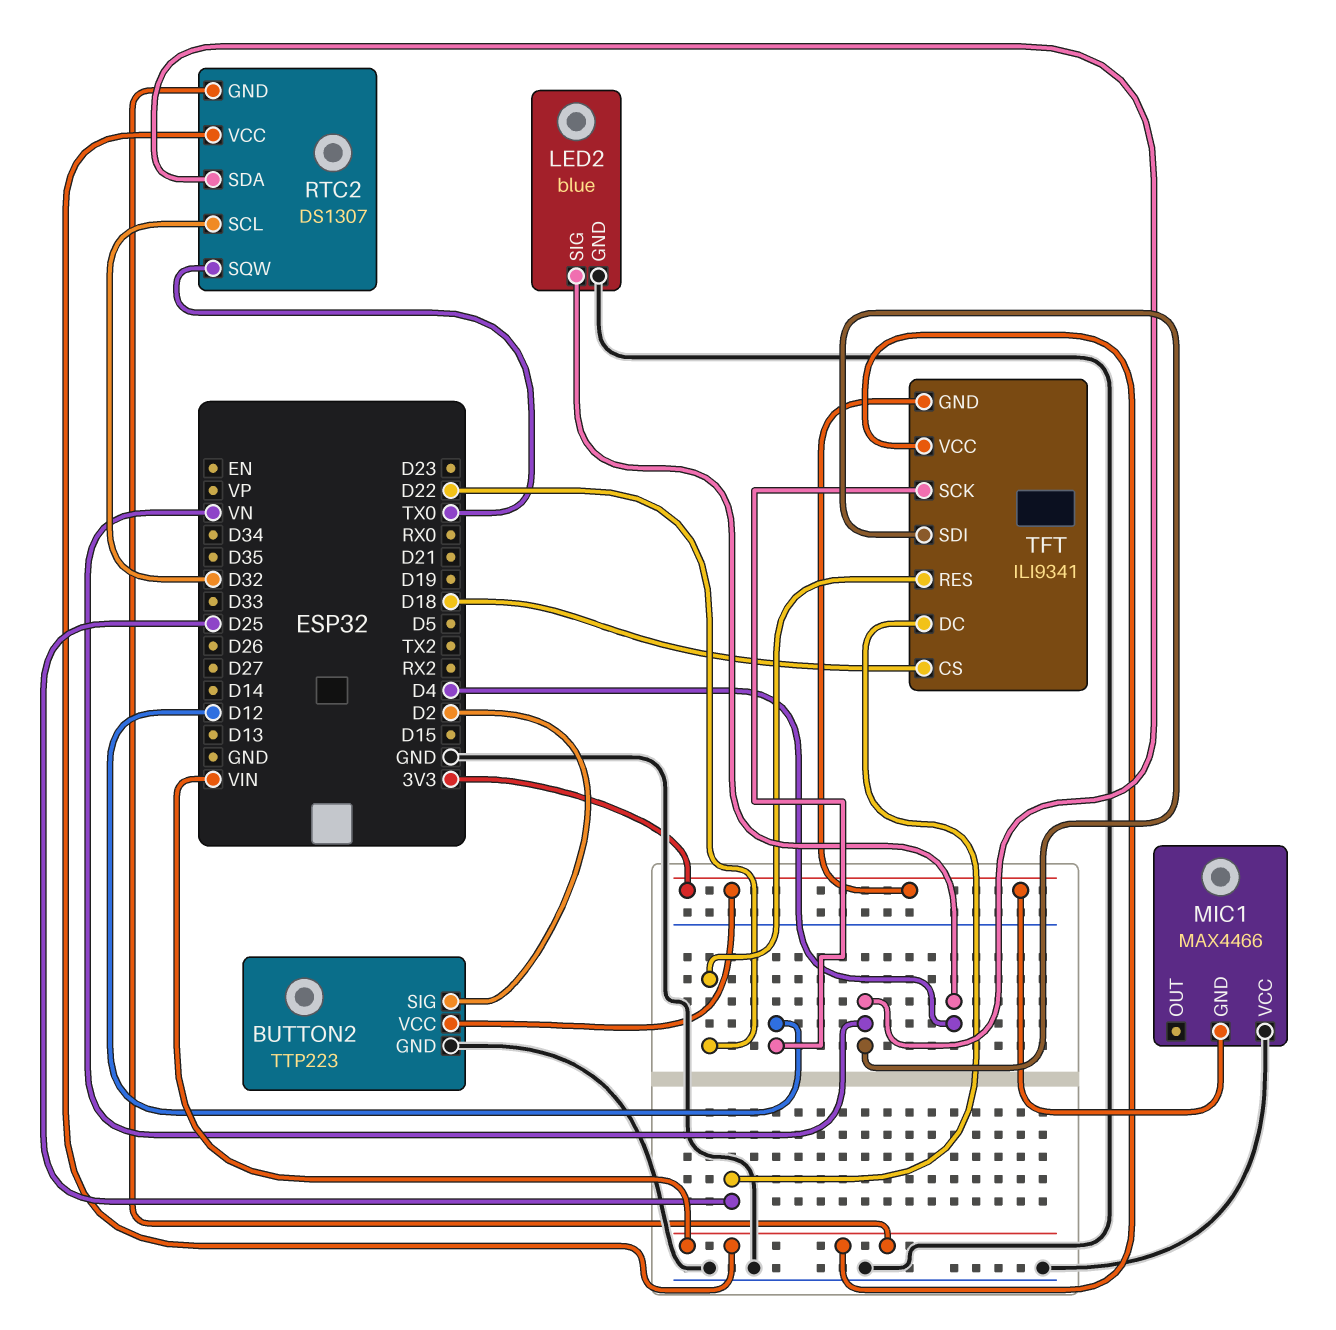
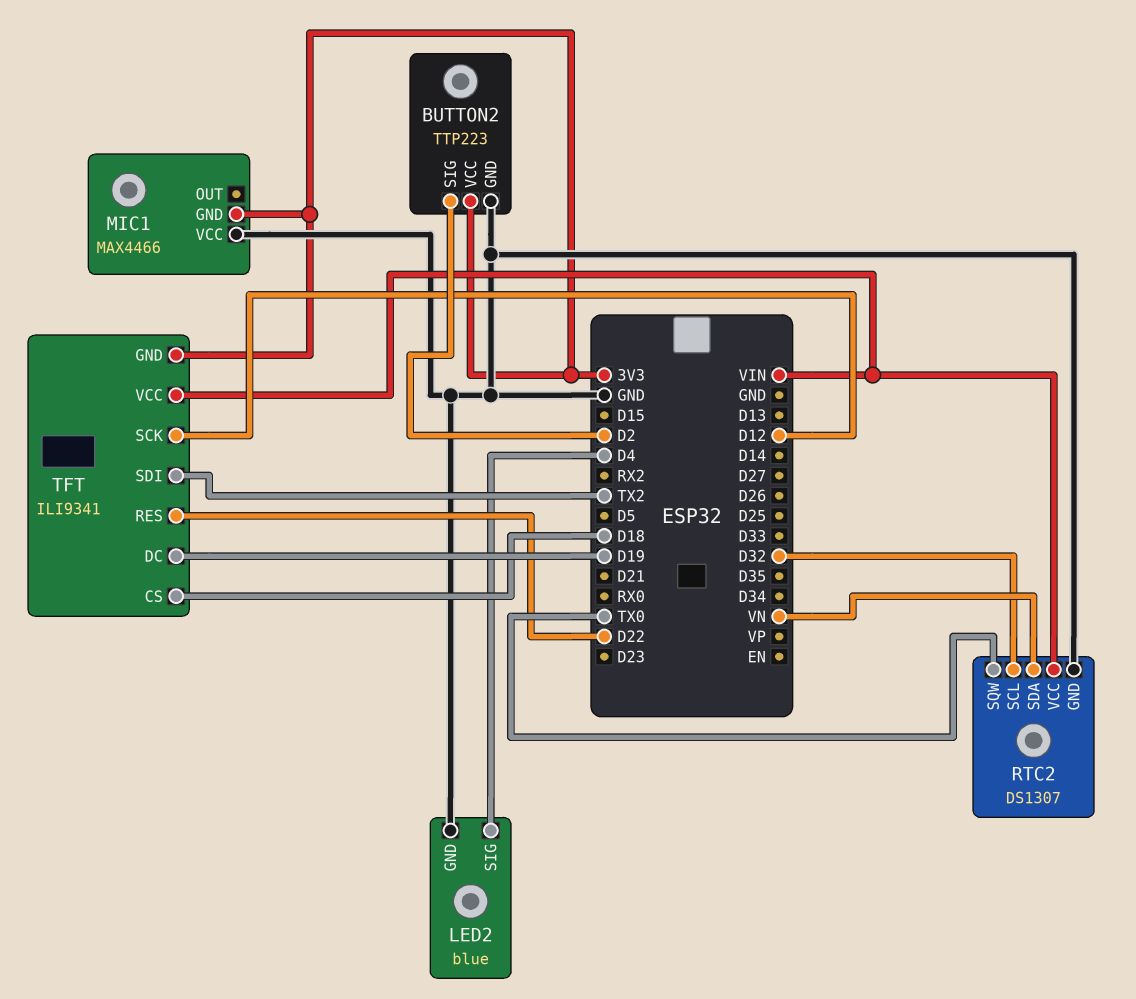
RTC2 pin GND: VIN -> GND
TFT pin DC: D25 -> D19
TFT pin SDI: VN -> TX2

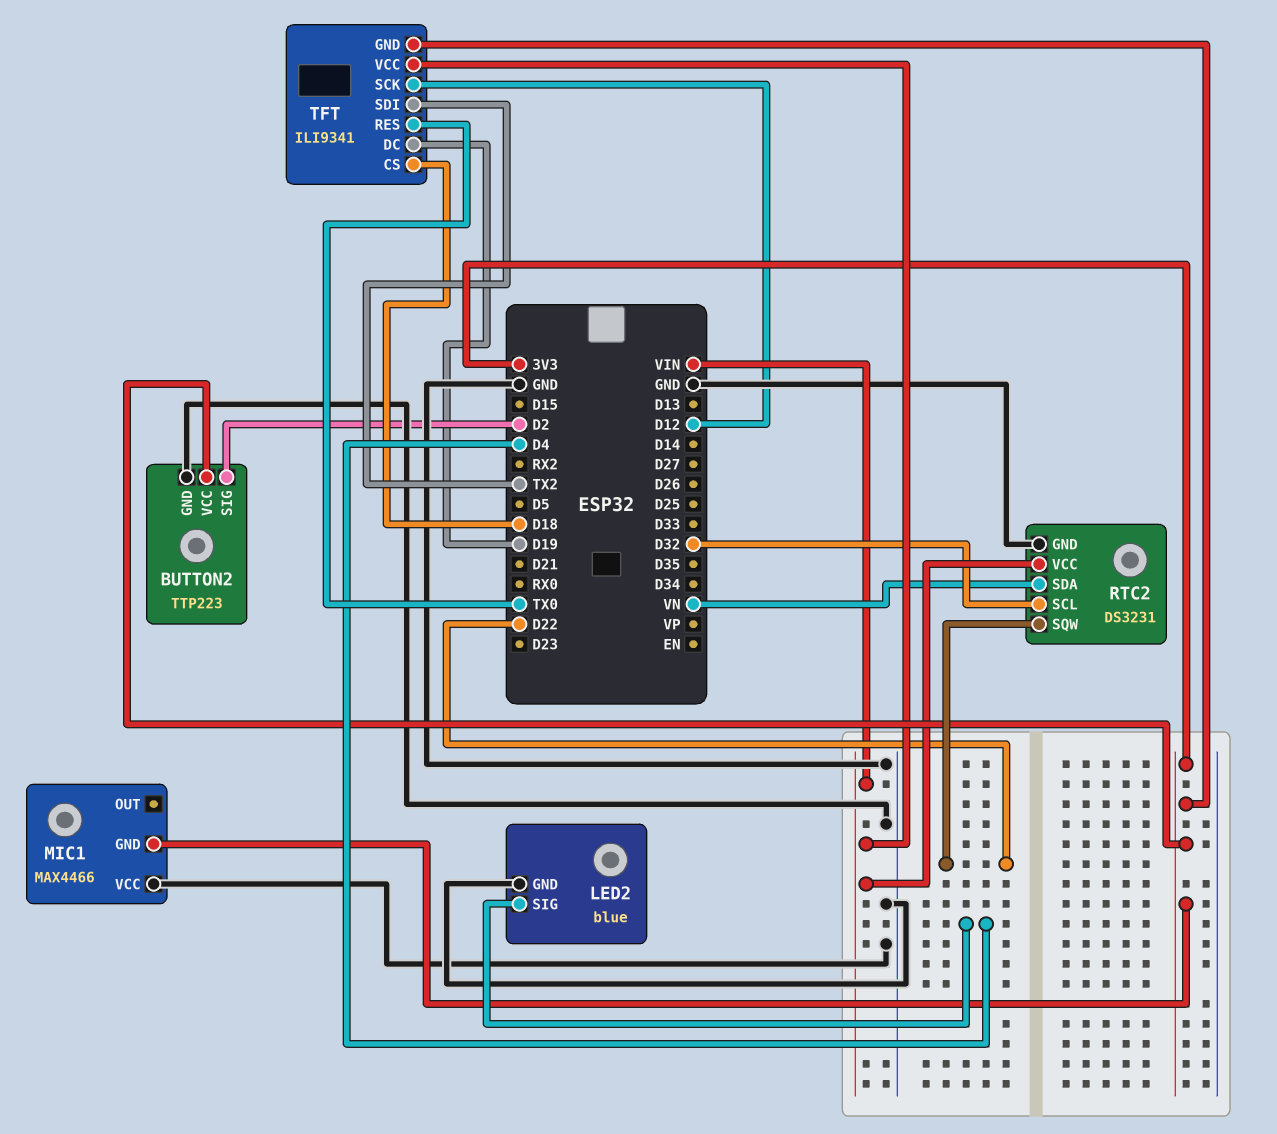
RTC2: DS1307 -> DS3231
RTC2 pin SQW: TX0 -> D22
TFT pin RES: D22 -> TX0

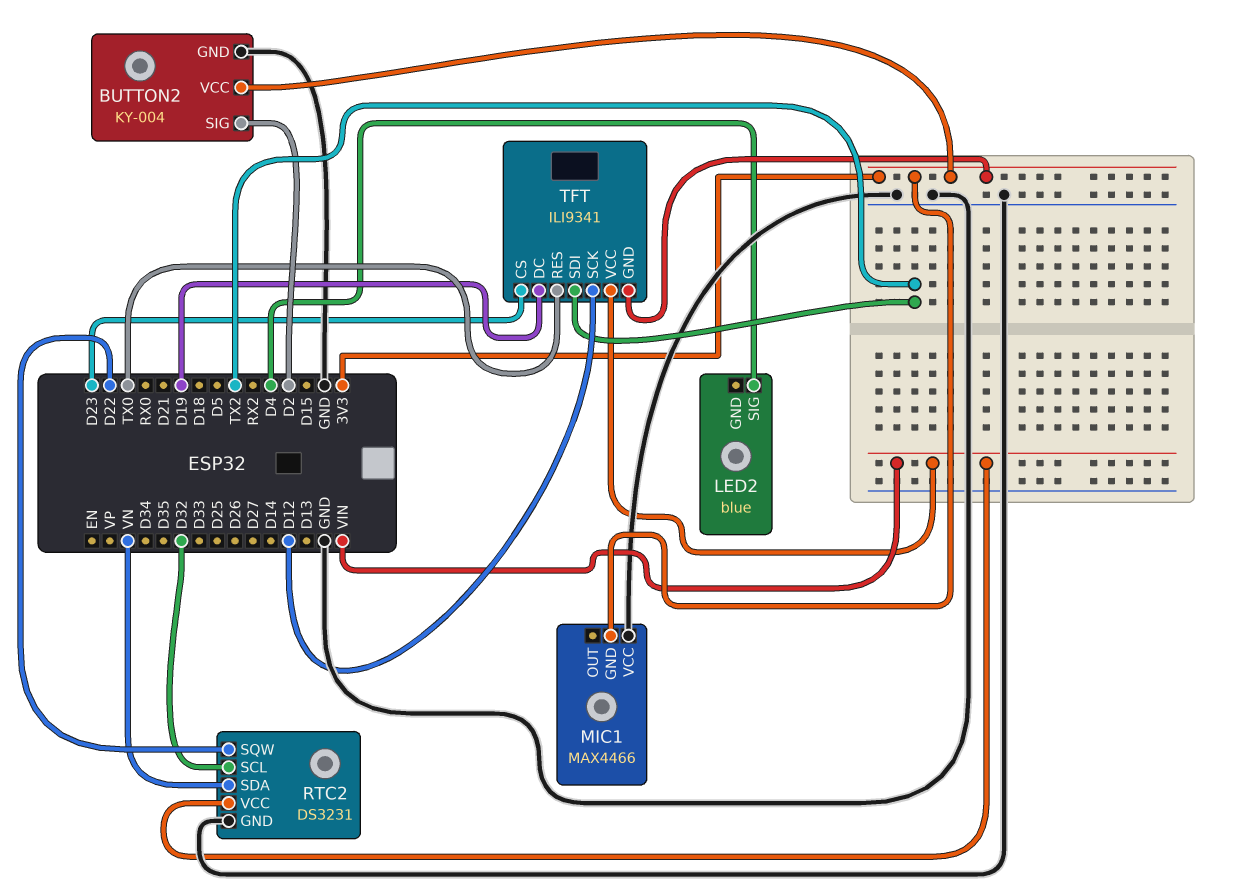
BUTTON2: TTP223 -> KY-004
LED2 pin GND: GND -> none
TFT pin CS: D18 -> D23

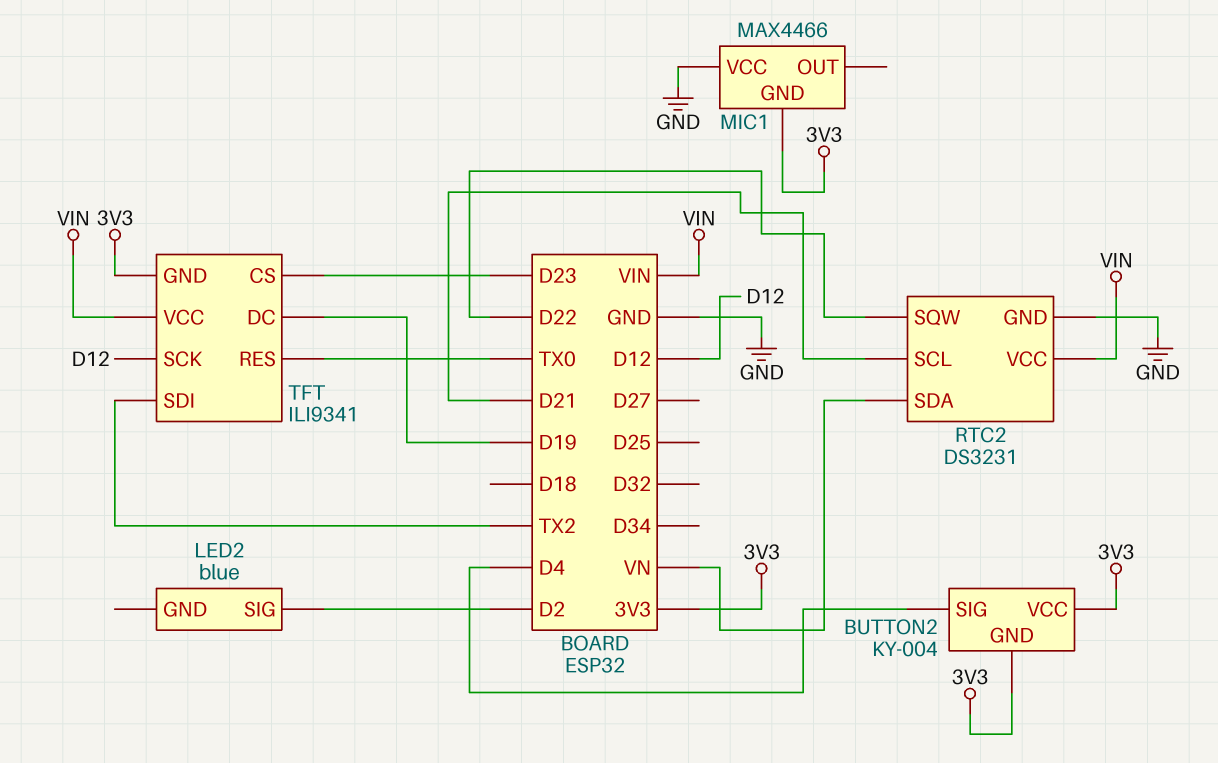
BUTTON2 pin GND: GND -> 3V3
BUTTON2 pin SIG: D2 -> D4
LED2 pin SIG: D4 -> D2
RTC2 pin SCL: D32 -> D21

